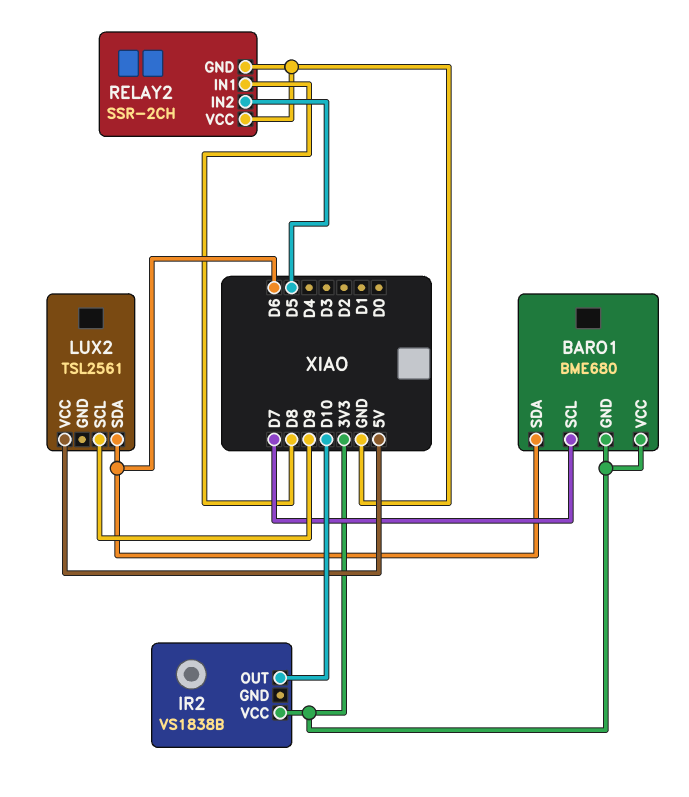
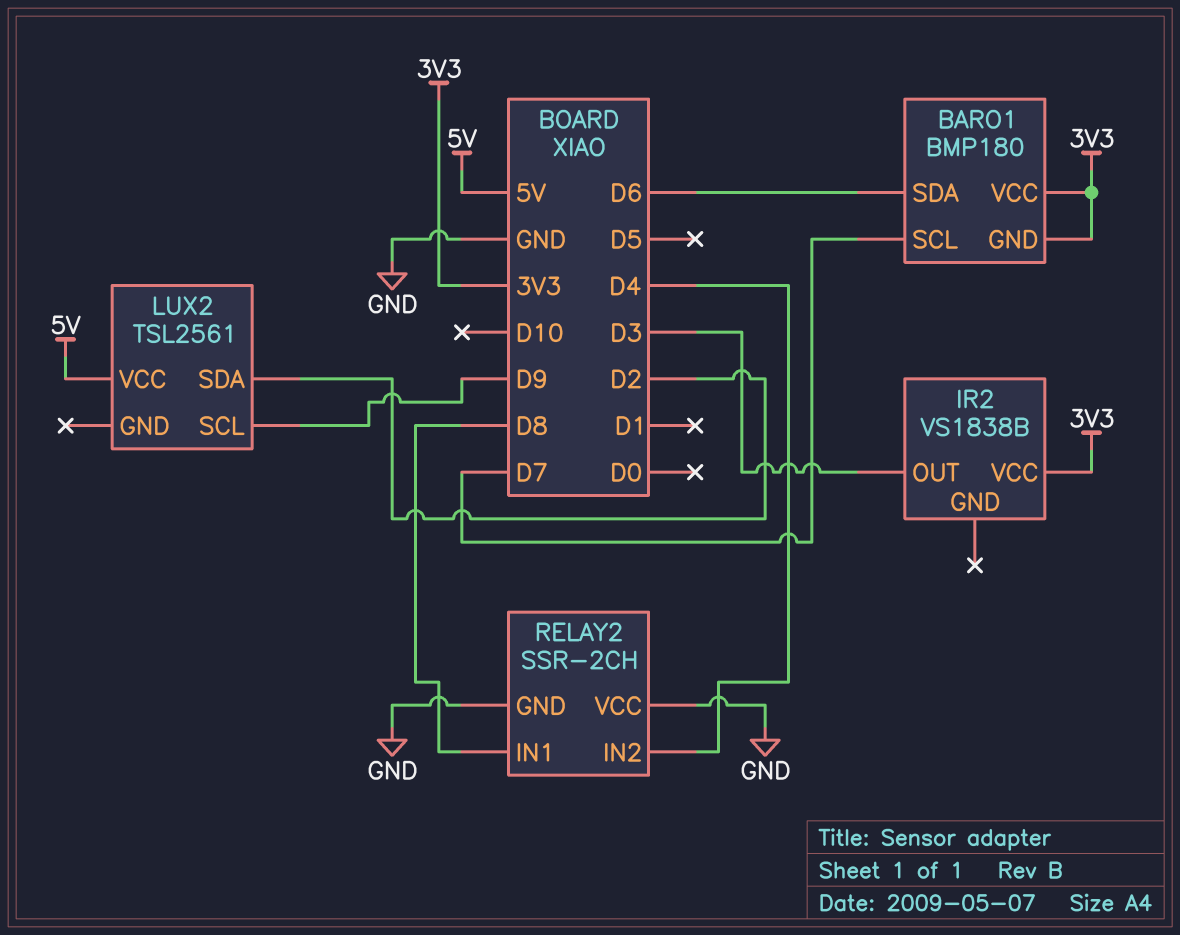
BARO1: BME680 -> BMP180
IR2 pin OUT: D10 -> D3
LUX2 pin SDA: D6 -> D2
RELAY2 pin IN2: D5 -> D4

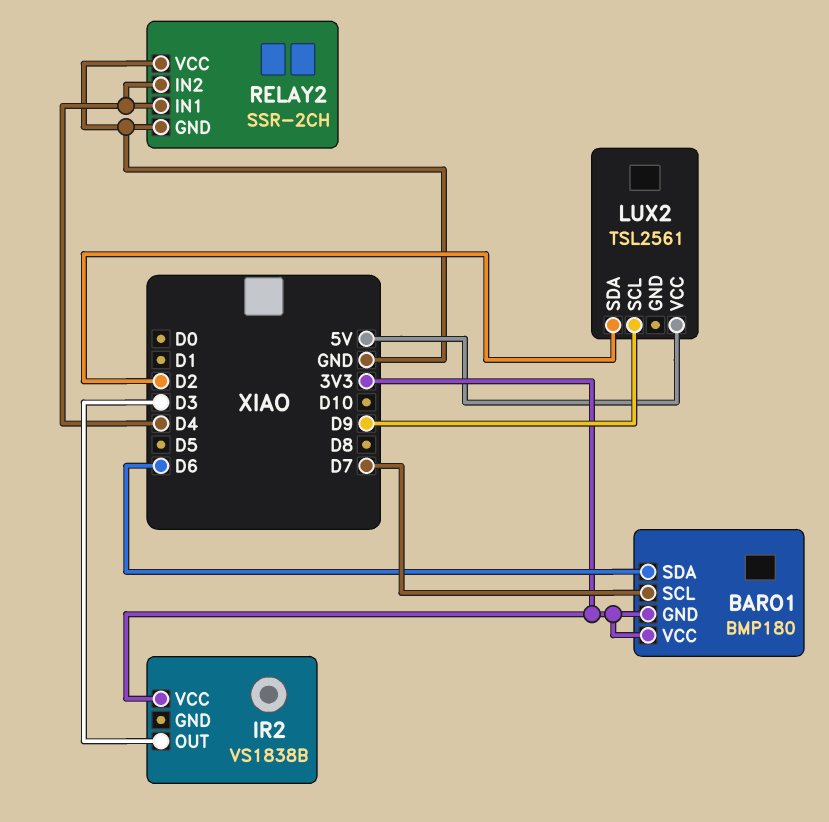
RELAY2 pin IN1: D8 -> D4

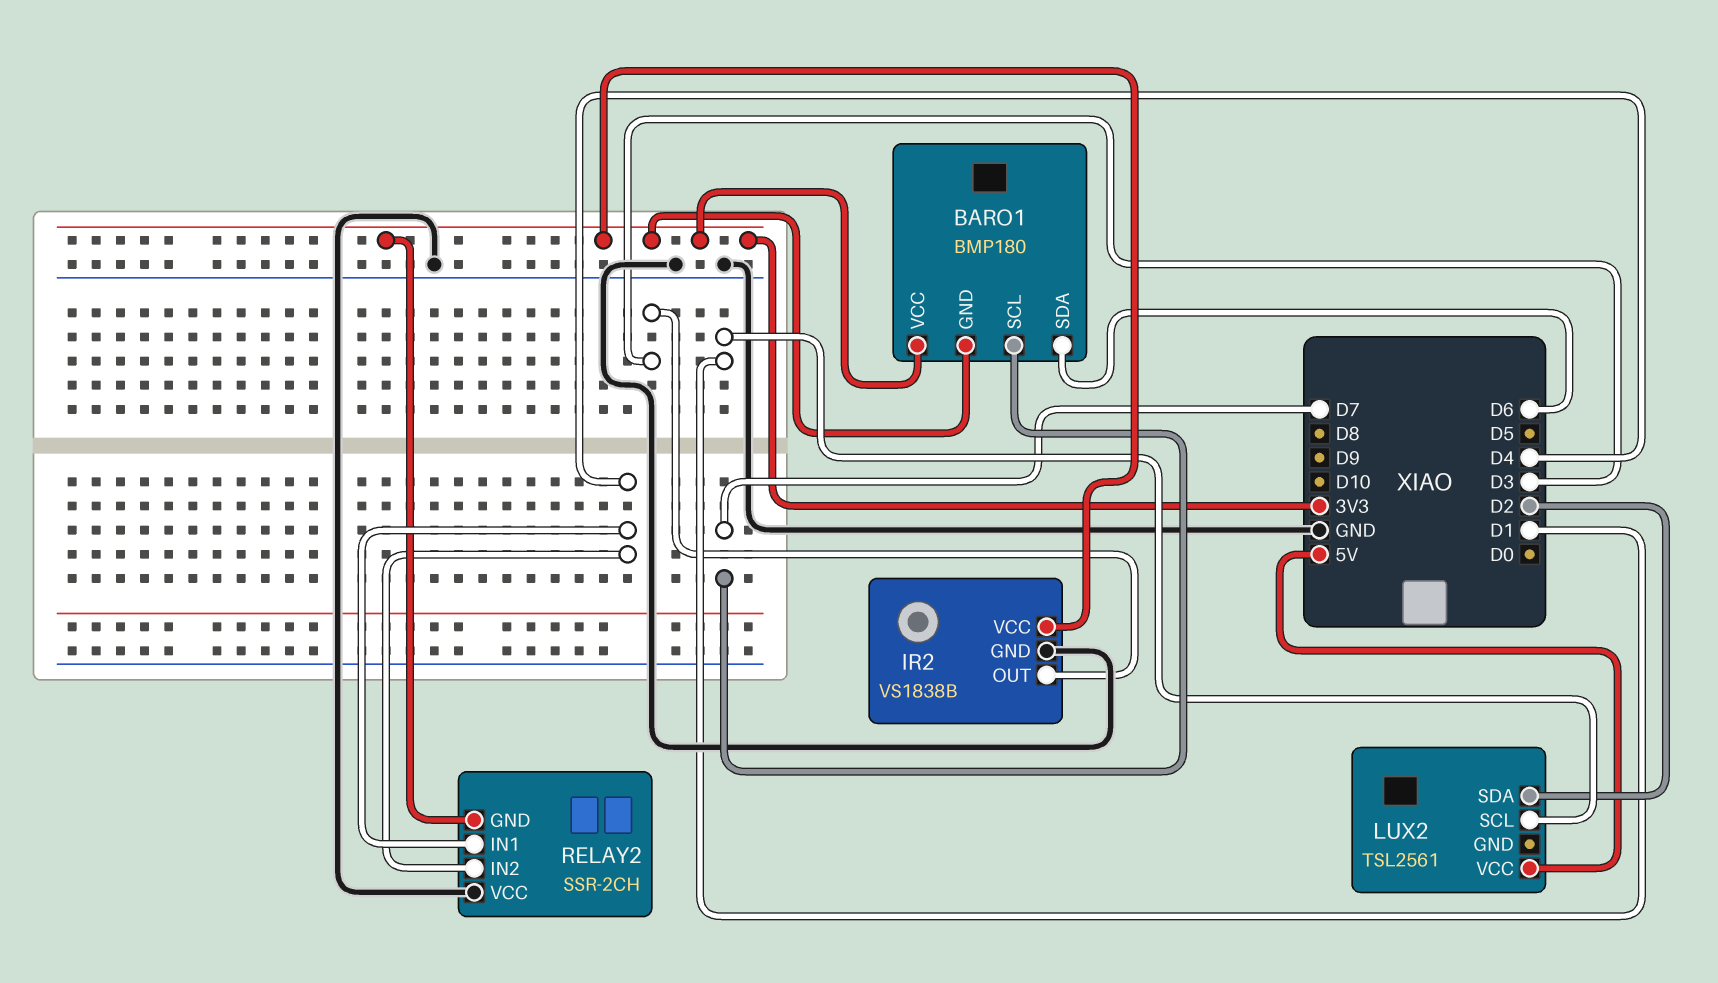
IR2 pin GND: none -> GND
LUX2 pin SCL: D9 -> D1
RELAY2 pin GND: GND -> 3V3

